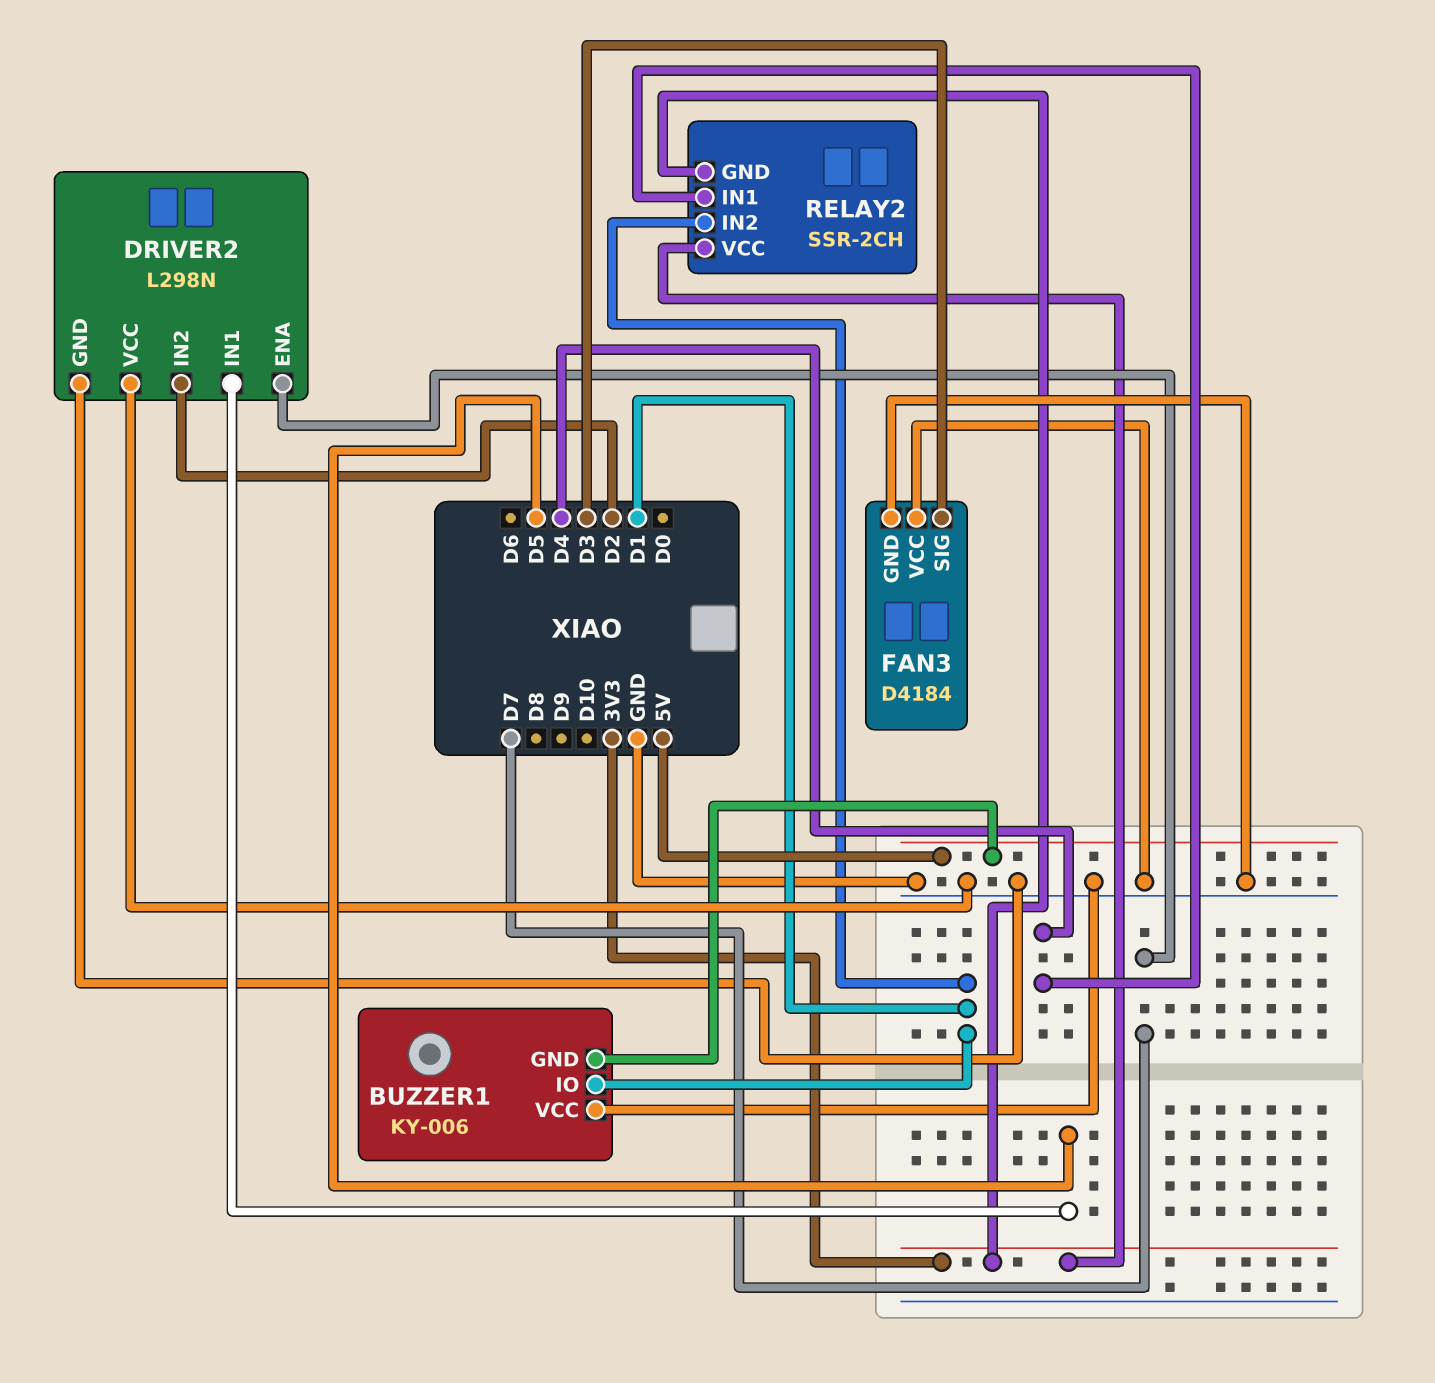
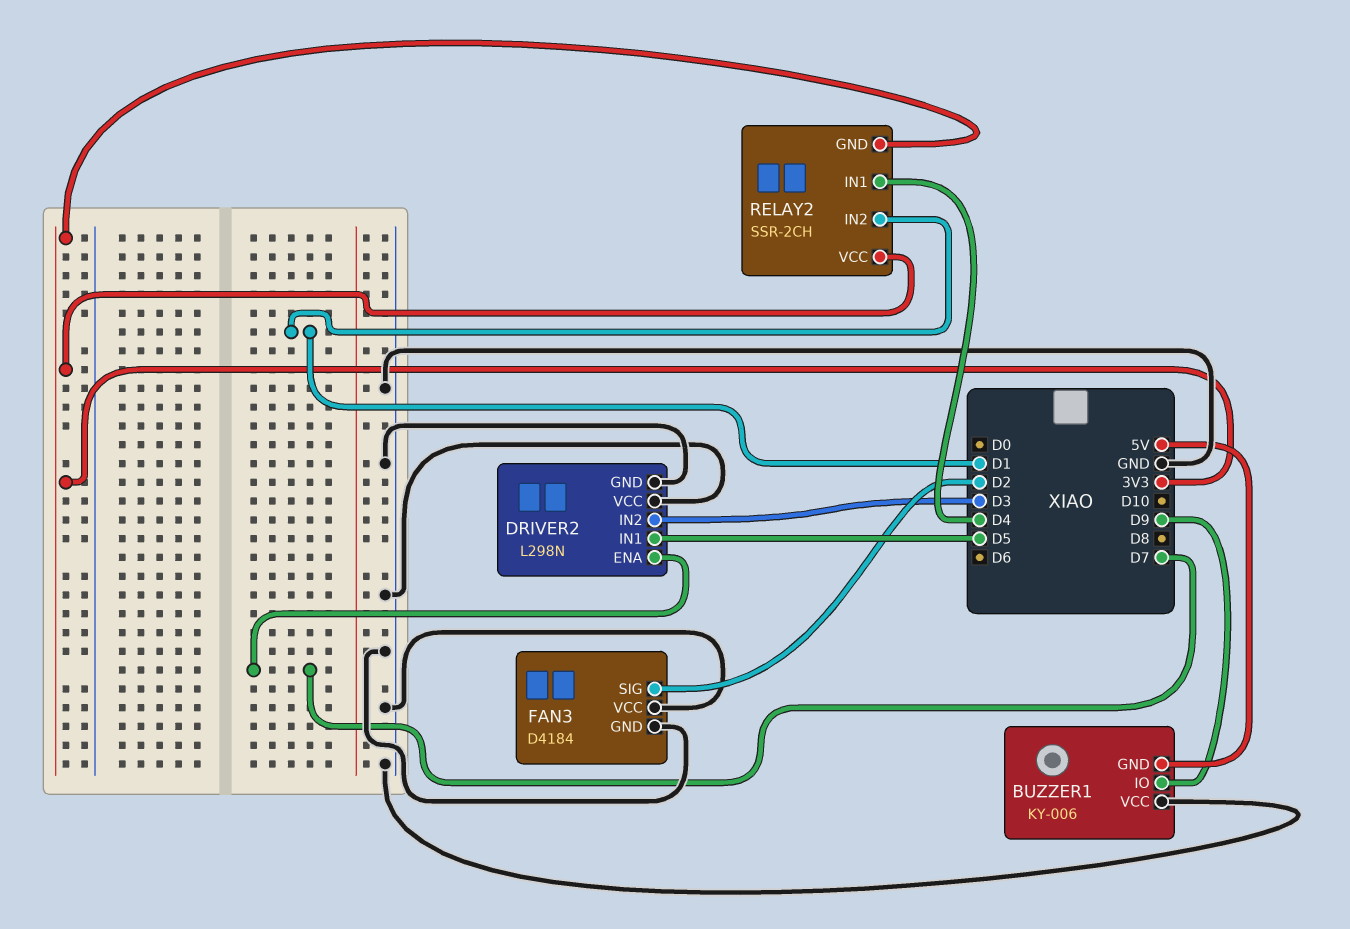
BUZZER1 pin IO: D1 -> D9
DRIVER2 pin IN2: D2 -> D3
FAN3 pin SIG: D3 -> D2

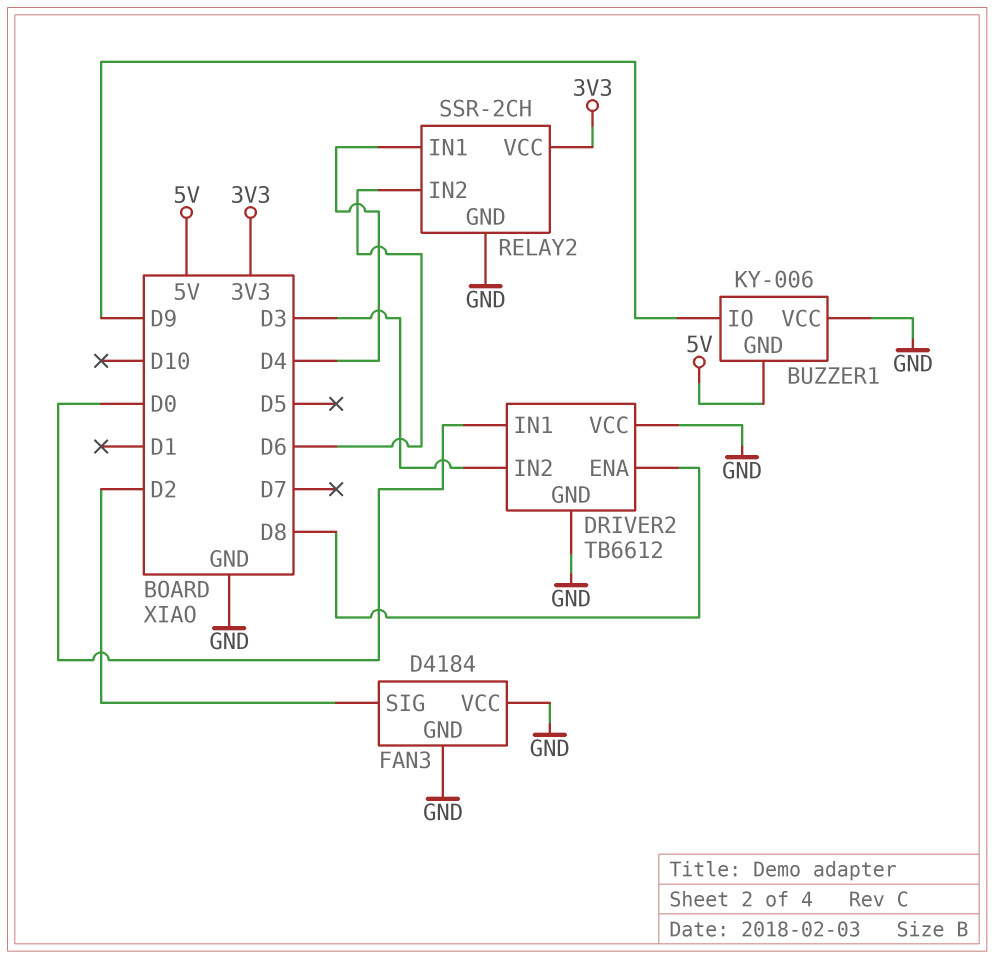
DRIVER2: L298N -> TB6612
DRIVER2 pin ENA: D7 -> D8
DRIVER2 pin IN1: D5 -> D0
RELAY2 pin GND: 3V3 -> GND
RELAY2 pin IN2: D1 -> D6

